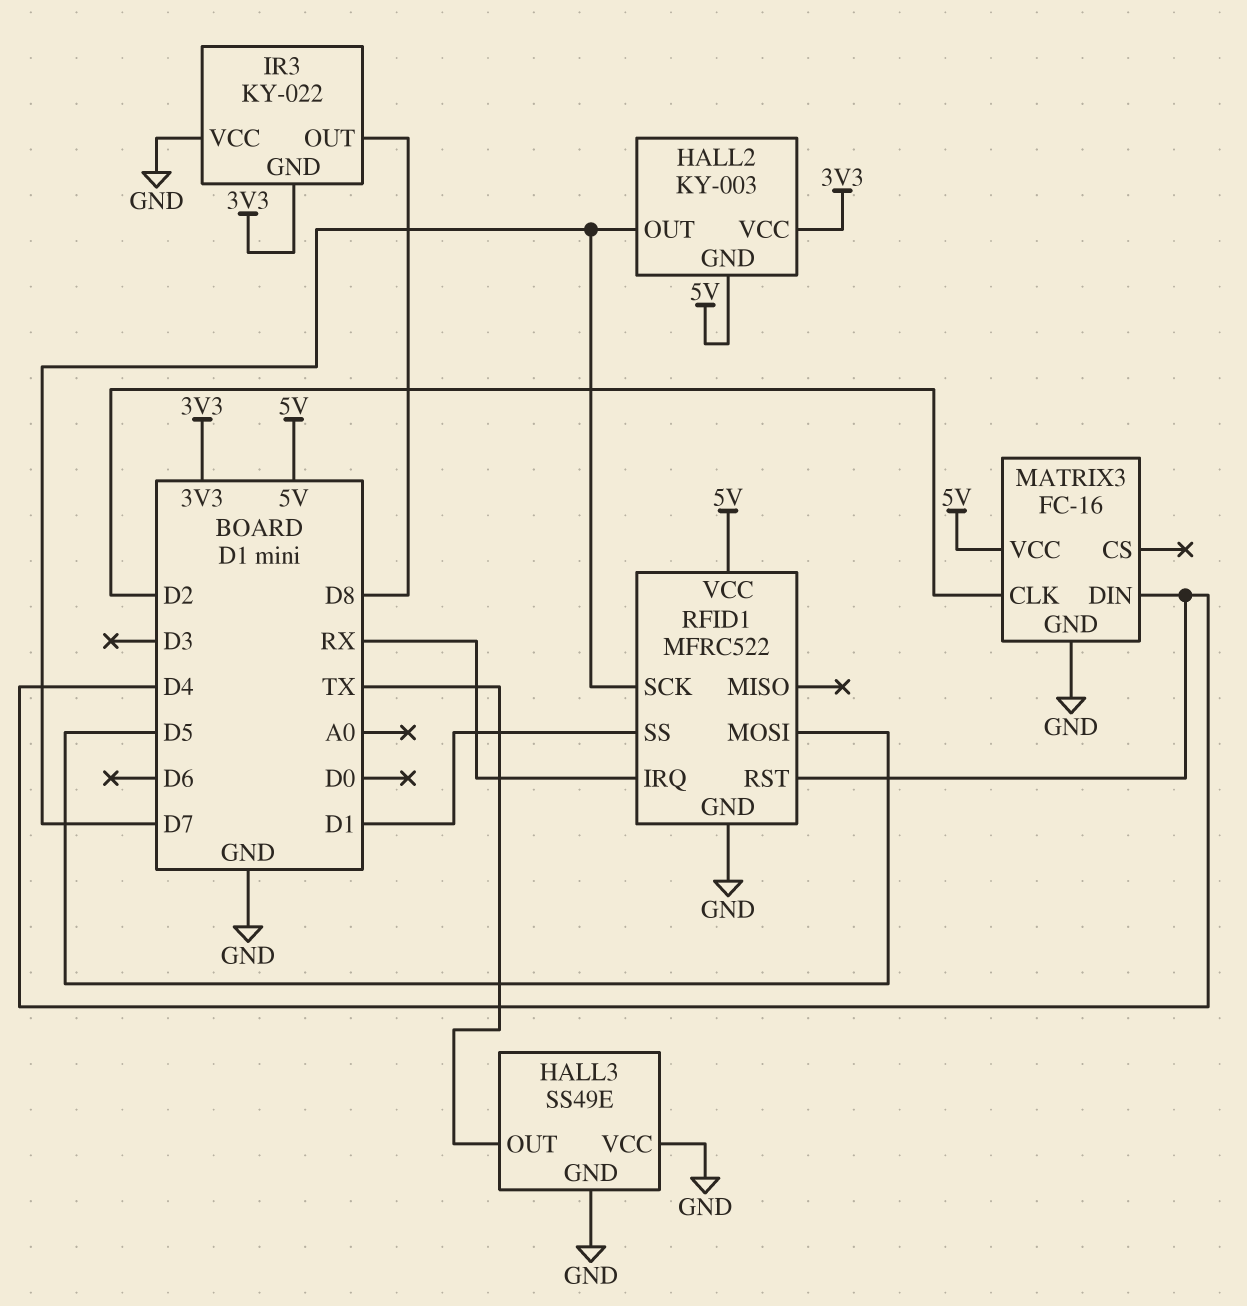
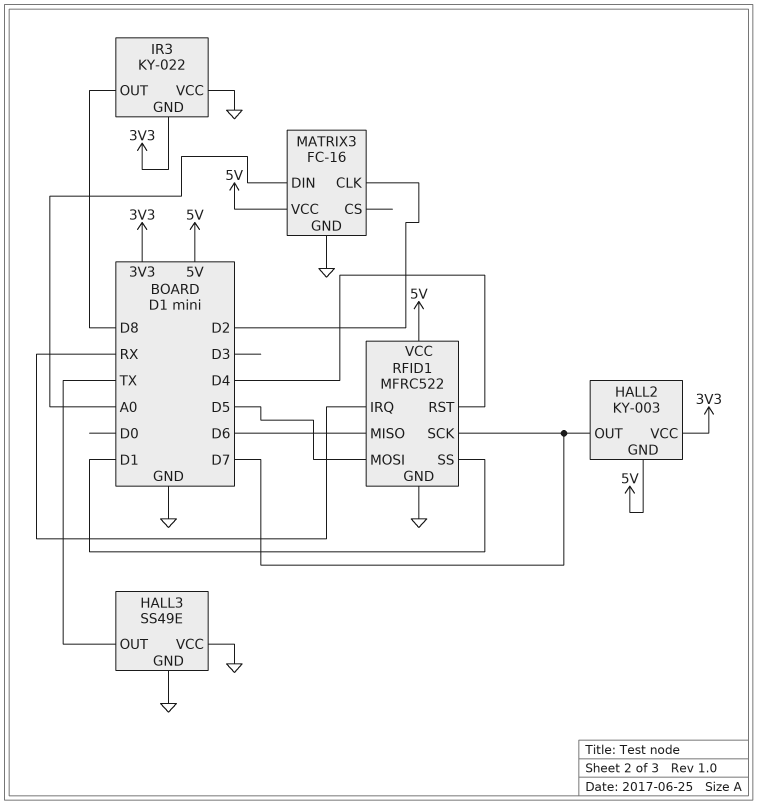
MATRIX3 pin DIN: D4 -> A0
RFID1 pin MISO: none -> D6

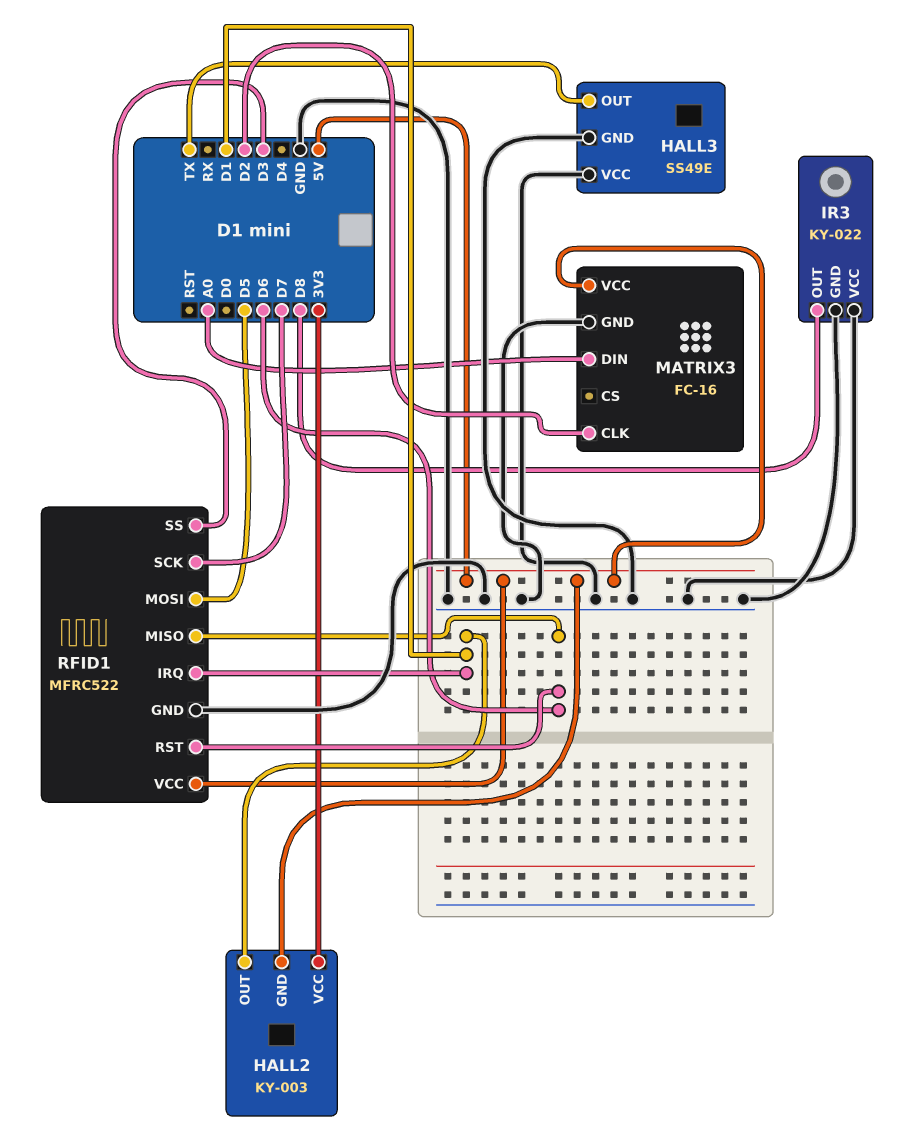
HALL2 pin OUT: D7 -> D1
IR3 pin GND: 3V3 -> GND
RFID1 pin IRQ: RX -> D1
RFID1 pin RST: D4 -> D6
RFID1 pin SS: D1 -> D3

